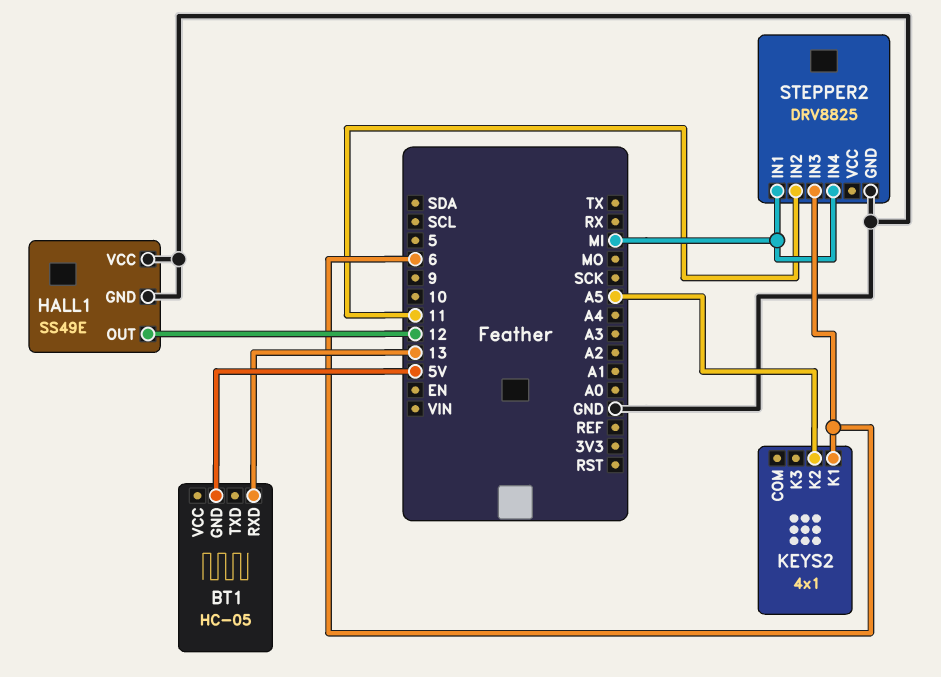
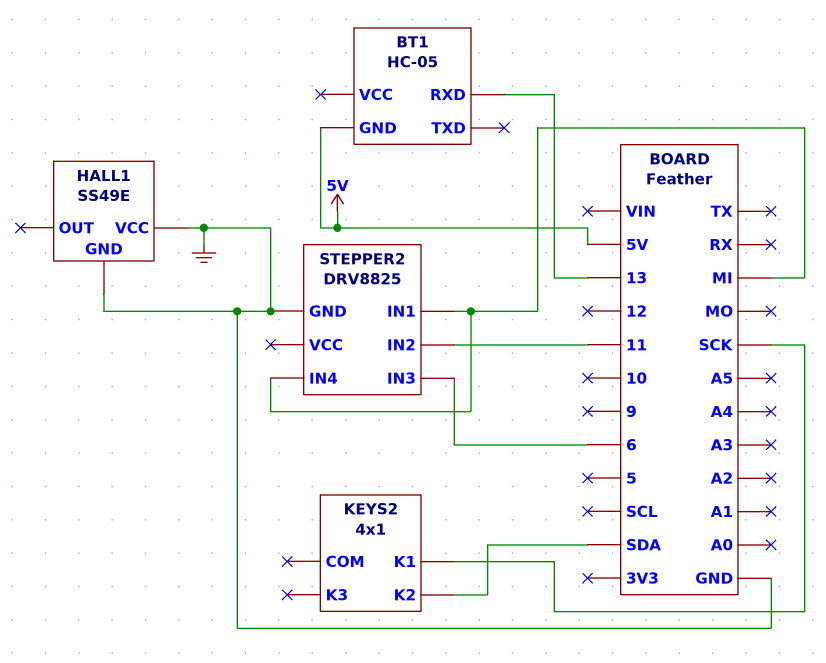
HALL1 pin OUT: 12 -> none
KEYS2 pin K1: 6 -> SCK
KEYS2 pin K2: A5 -> SDA

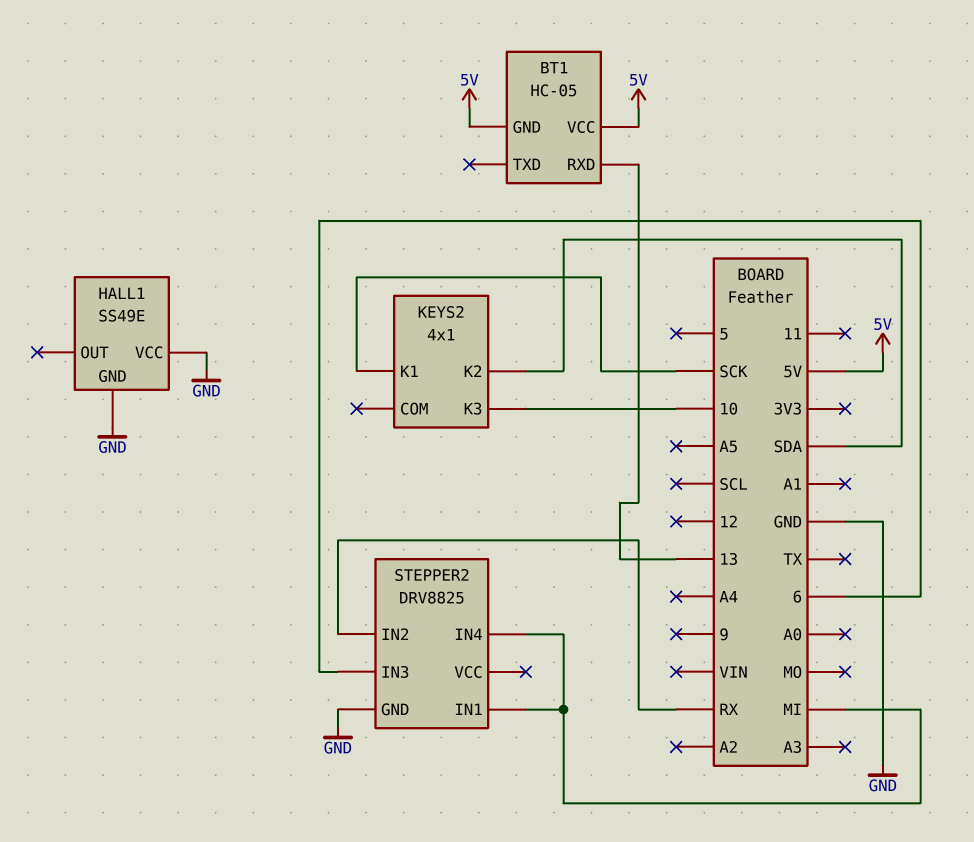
BT1 pin VCC: none -> 5V
KEYS2 pin K3: none -> 10
STEPPER2 pin IN2: 11 -> RX

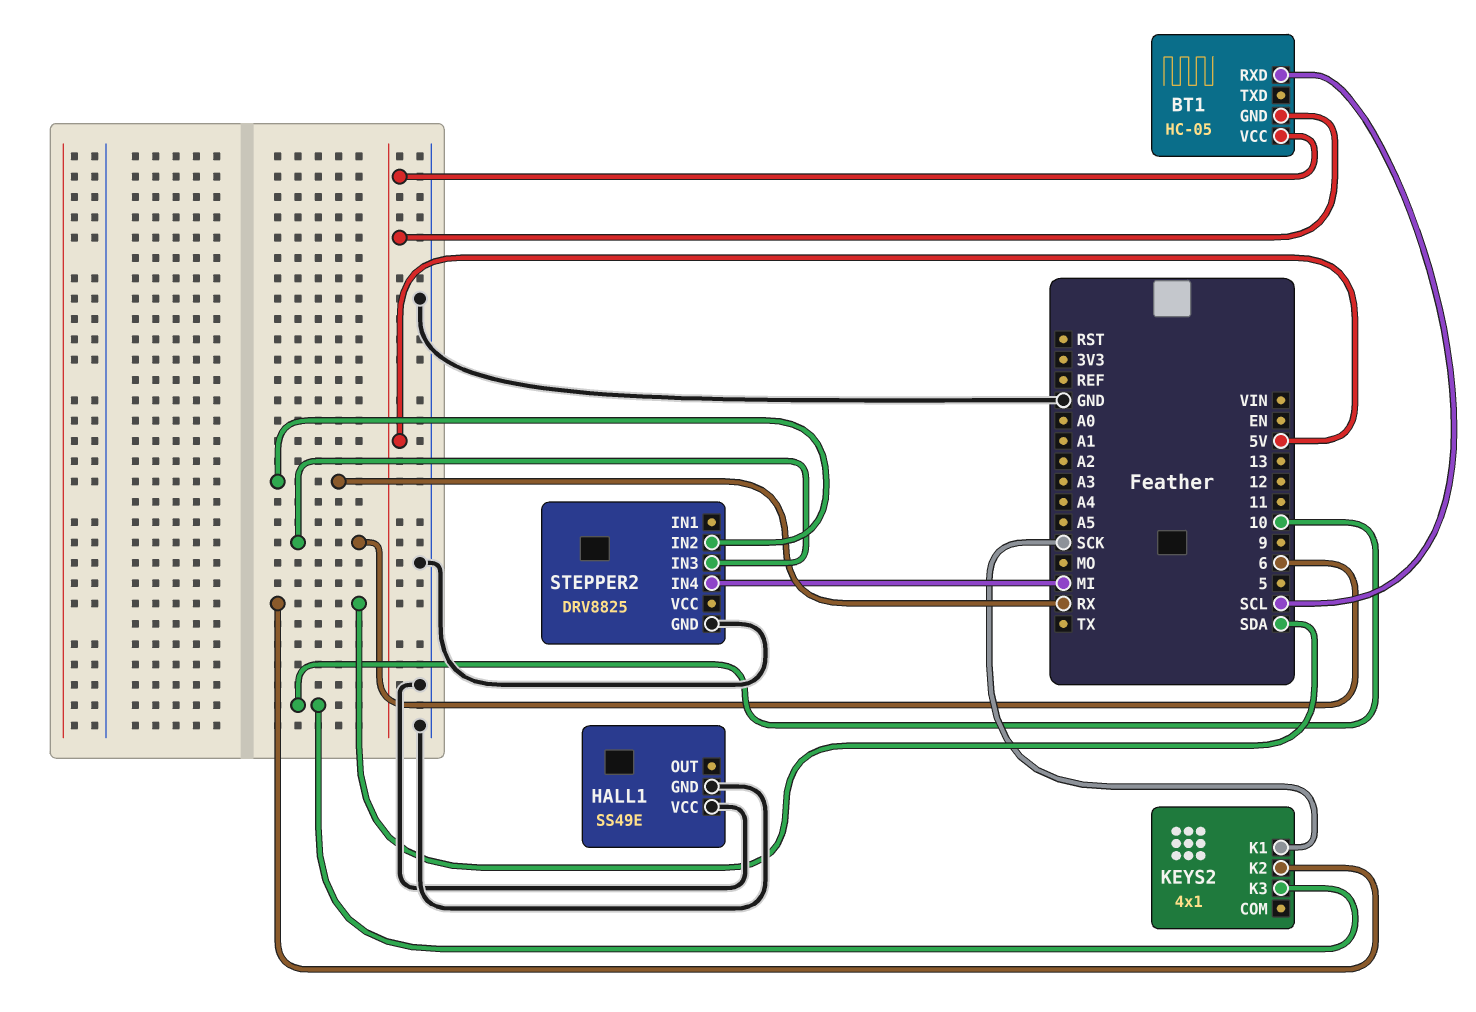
BT1 pin RXD: 13 -> SCL
STEPPER2 pin IN1: MI -> none

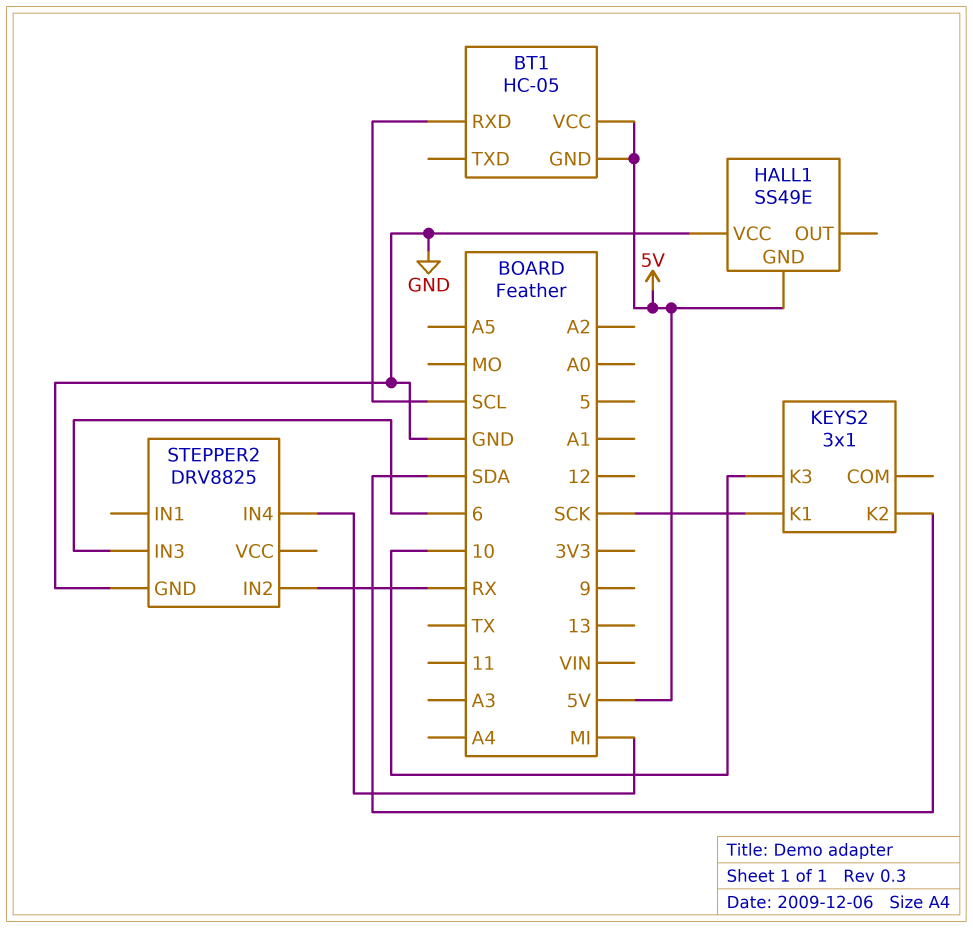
HALL1 pin GND: GND -> 5V
KEYS2: 4x1 -> 3x1

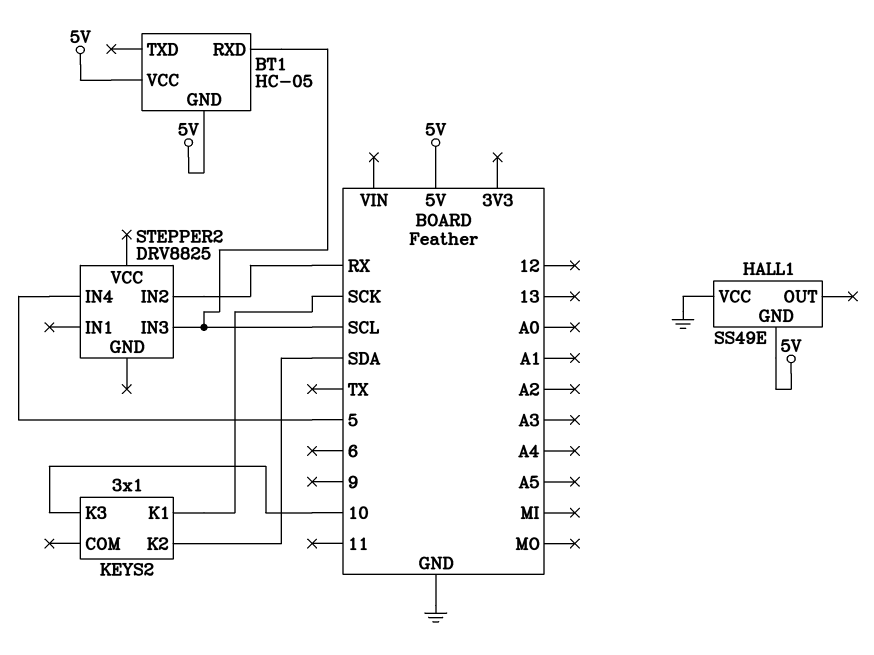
STEPPER2 pin GND: GND -> none
STEPPER2 pin IN3: 6 -> SCL
STEPPER2 pin IN4: MI -> 5

